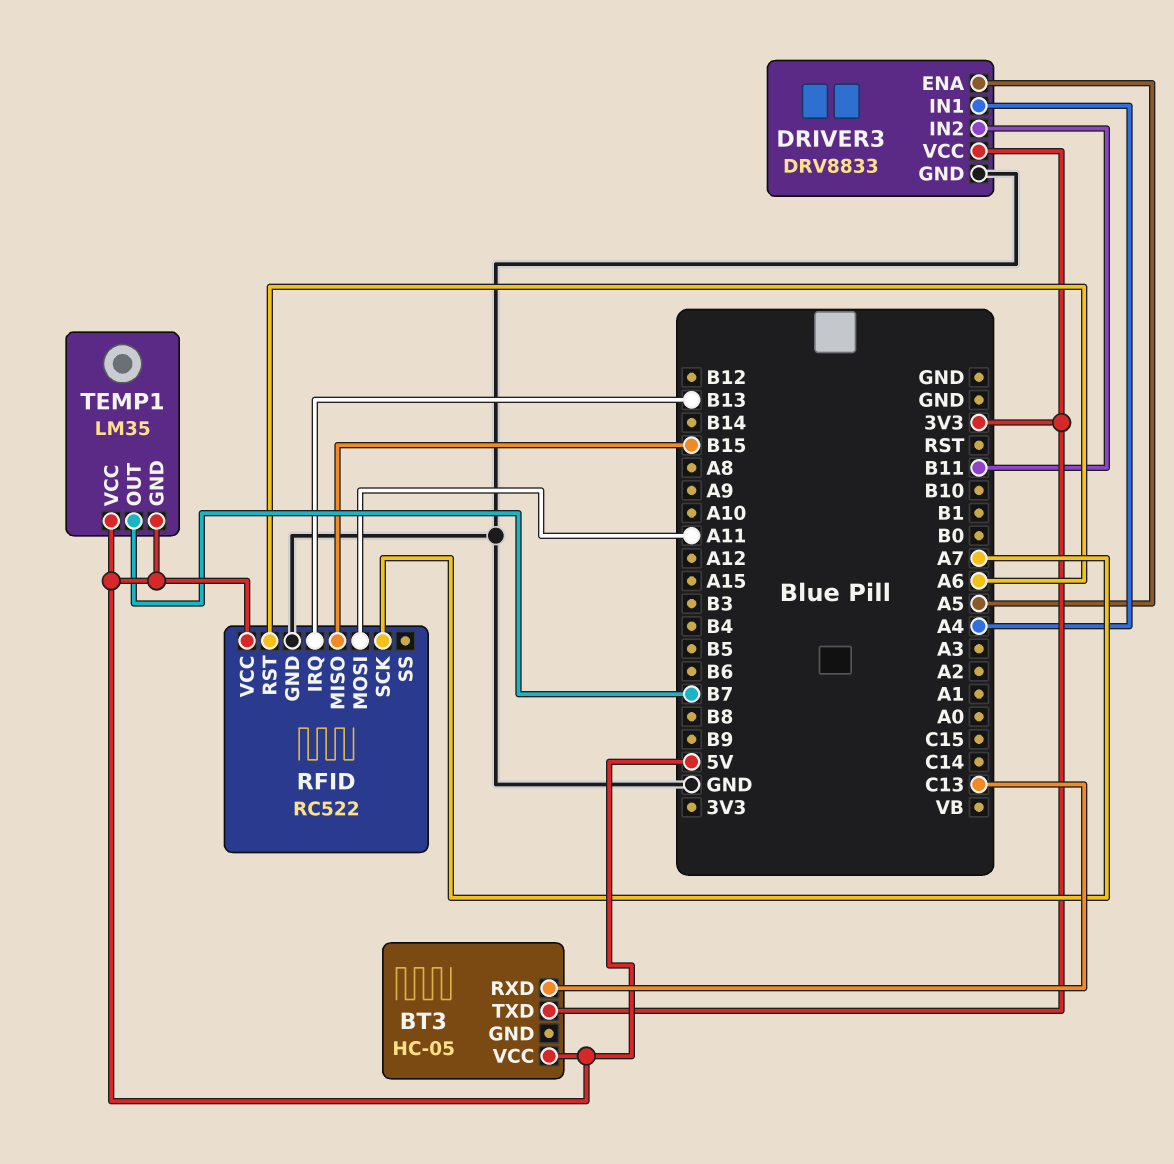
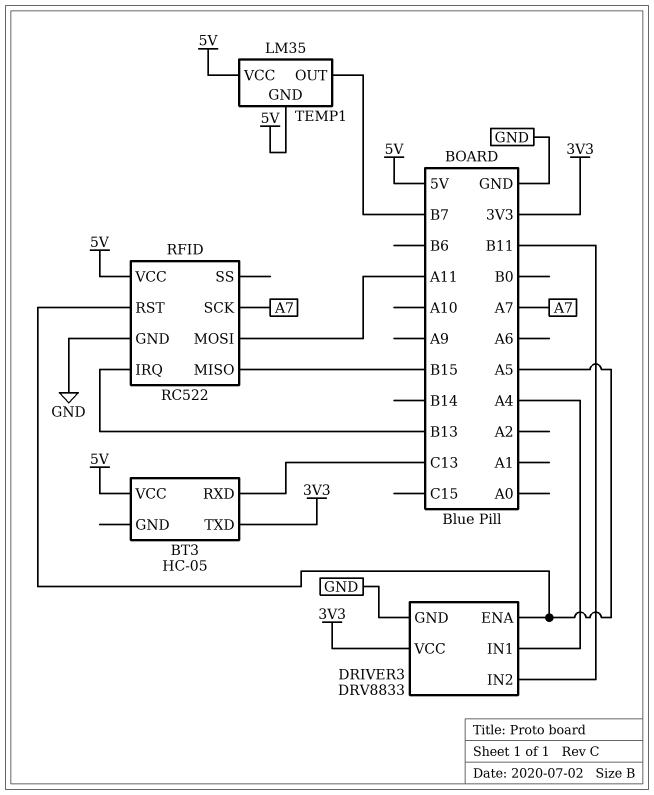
RFID pin RST: A6 -> A5

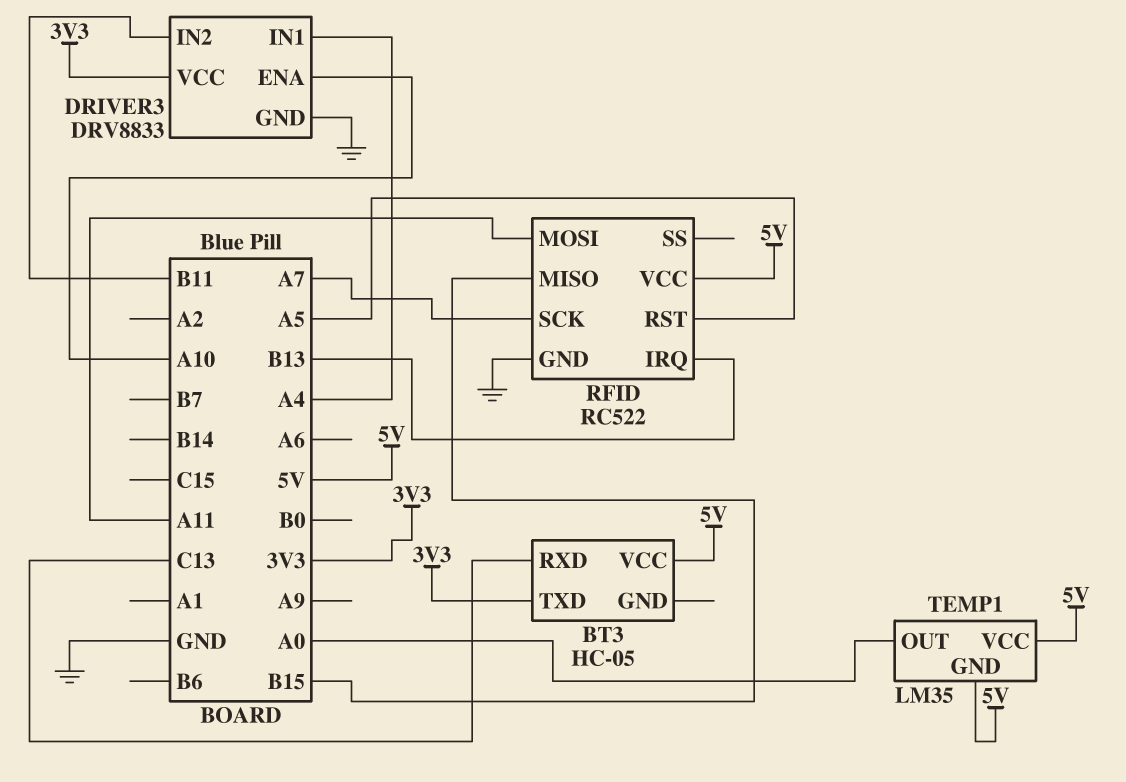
DRIVER3 pin ENA: A5 -> A10
TEMP1 pin OUT: B7 -> A0

